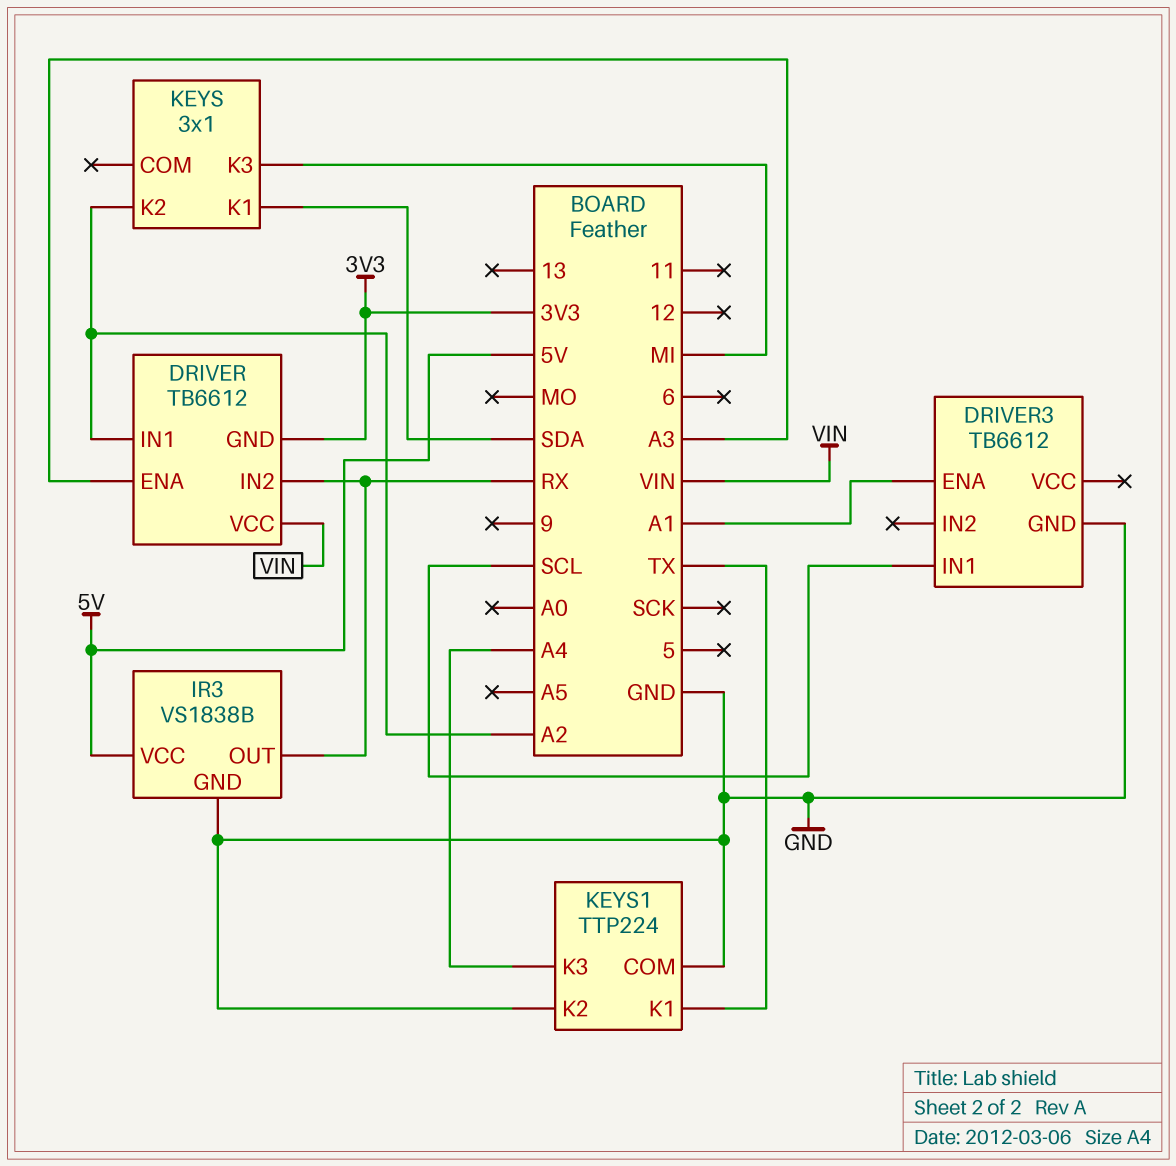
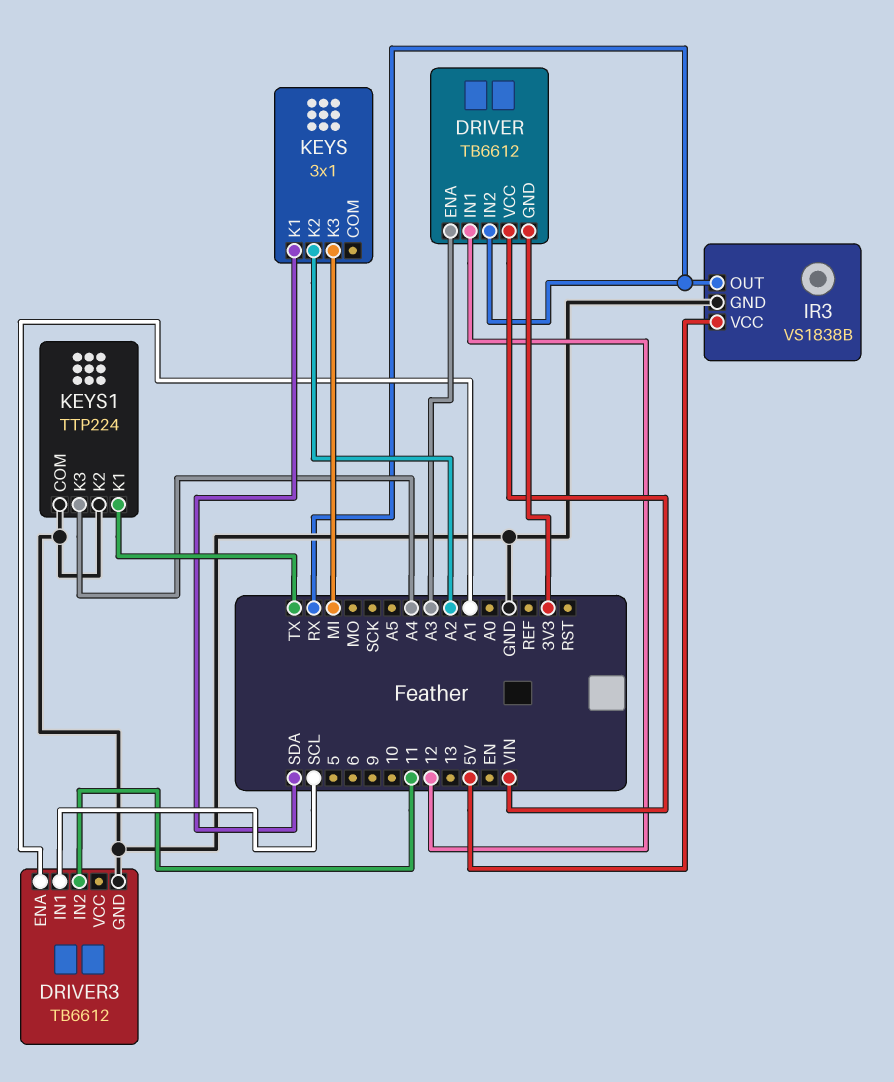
DRIVER pin IN1: A2 -> 12
DRIVER3 pin IN2: none -> 11

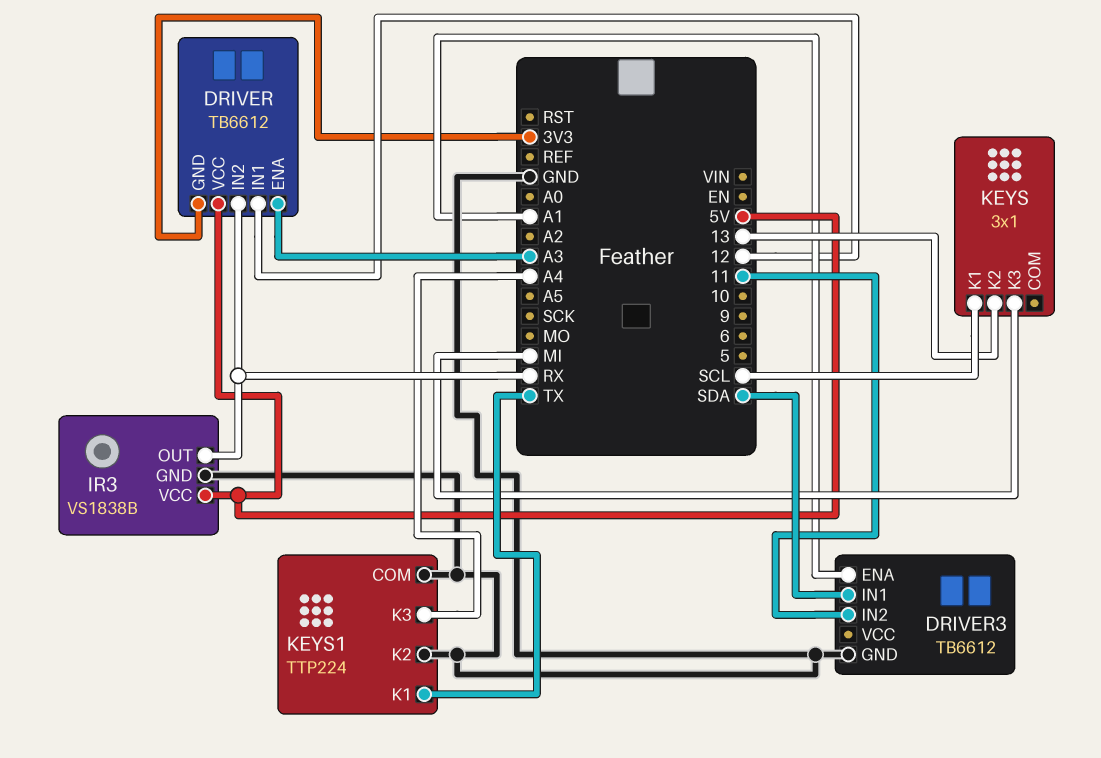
DRIVER pin VCC: VIN -> 5V
DRIVER3 pin IN1: SCL -> SDA
KEYS pin K1: SDA -> SCL
KEYS pin K2: A2 -> 13

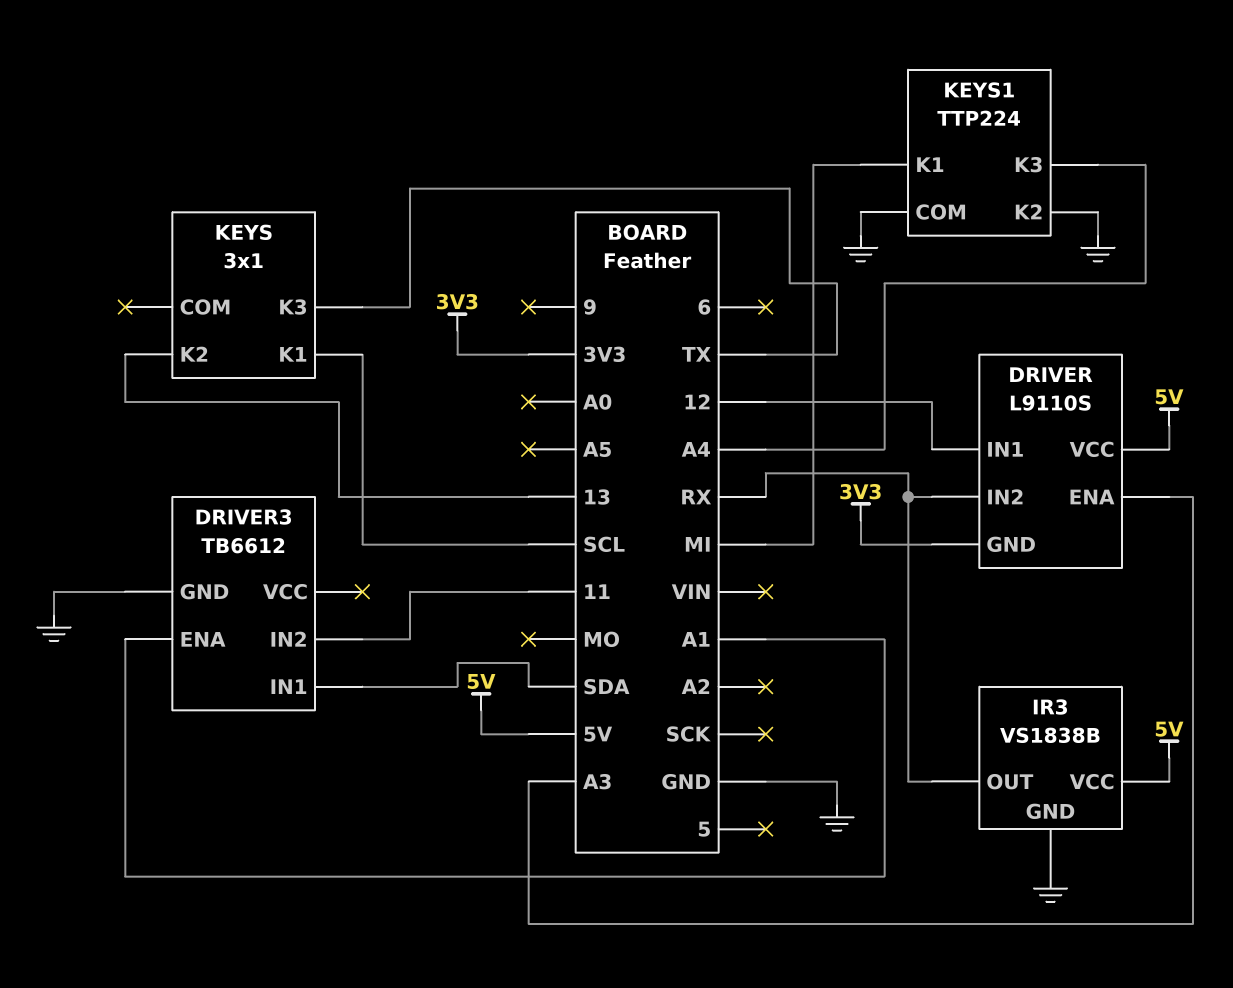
DRIVER: TB6612 -> L9110S
KEYS pin K3: MI -> TX
KEYS1 pin K1: TX -> MI

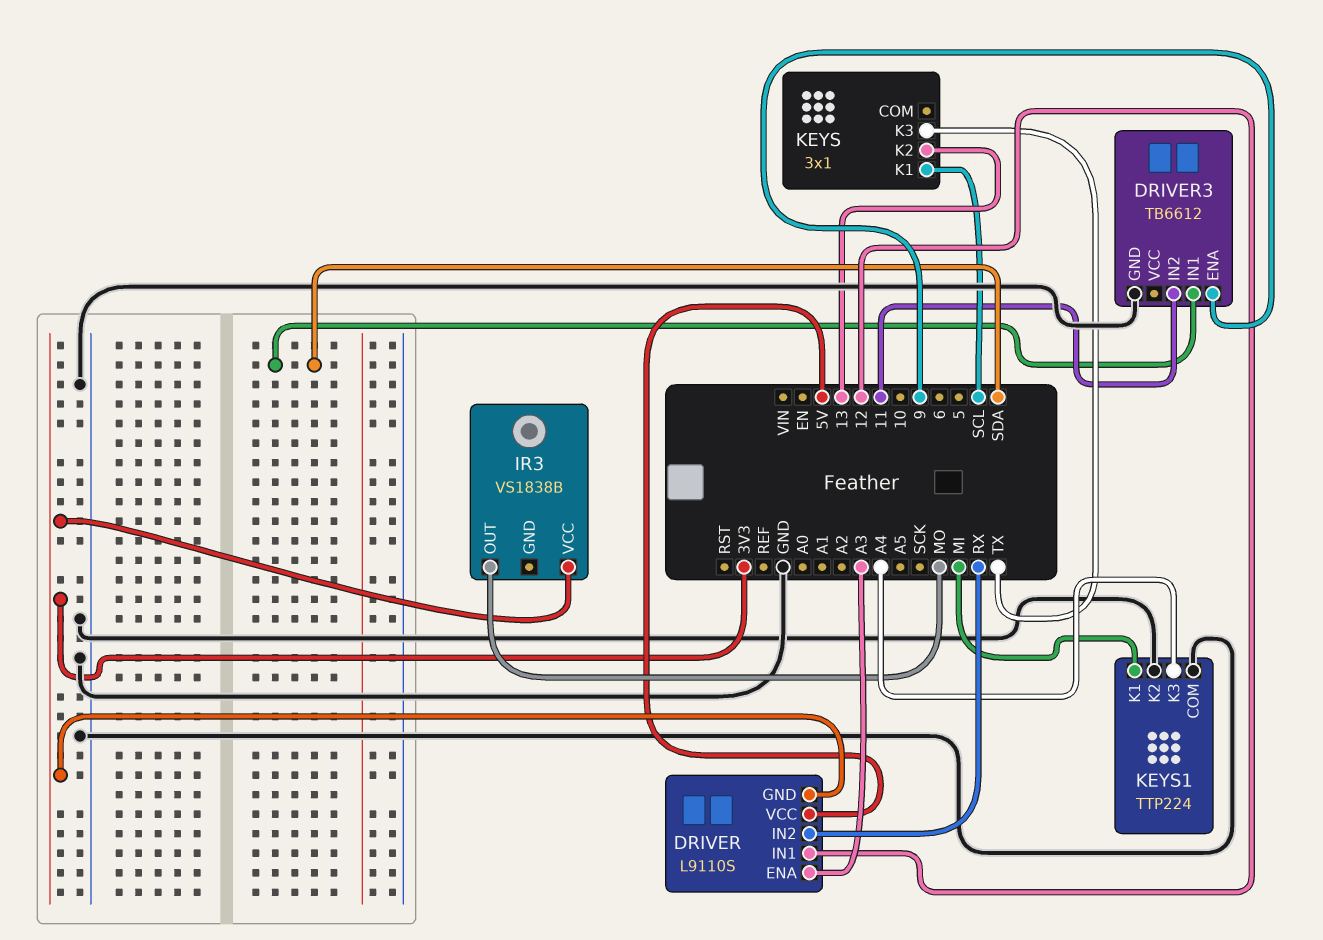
DRIVER3 pin ENA: A1 -> 9
IR3 pin GND: GND -> none
IR3 pin OUT: RX -> MO
IR3 pin VCC: 5V -> 3V3

